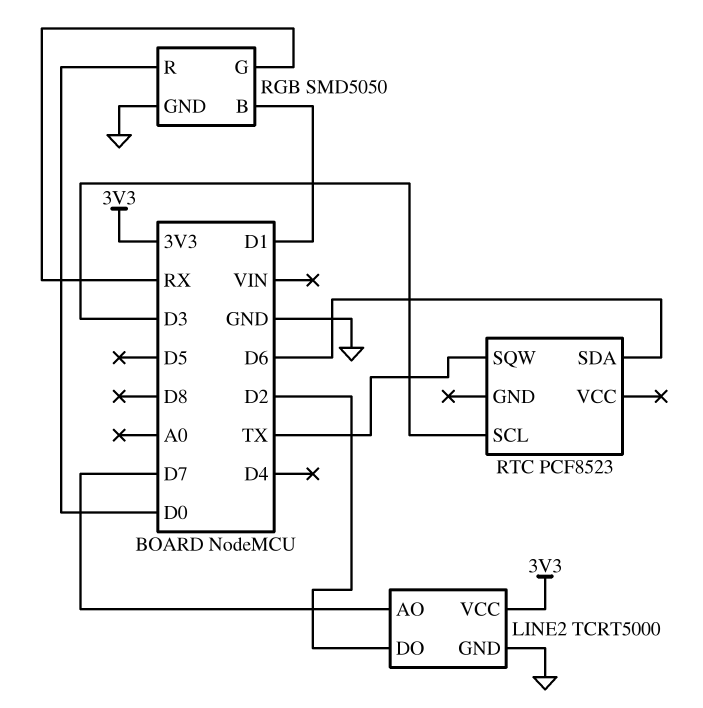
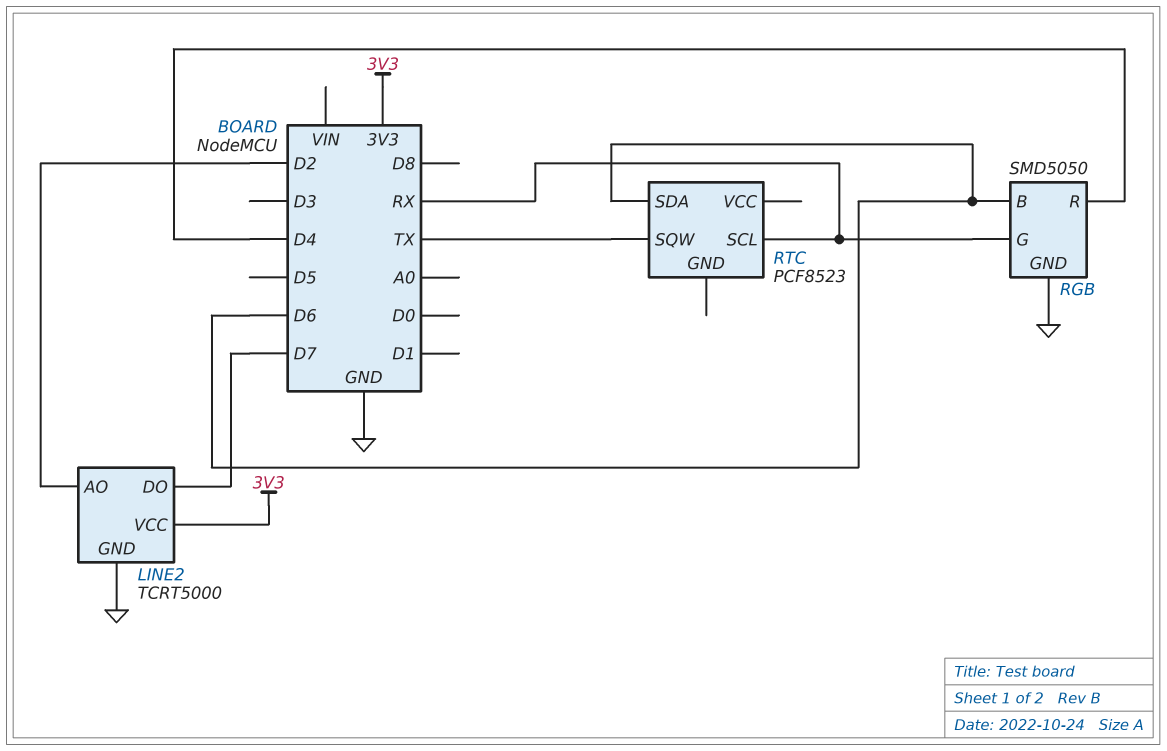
LINE2 pin AO: D7 -> D2
LINE2 pin DO: D2 -> D7
RGB pin B: D1 -> D6
RGB pin R: D0 -> D4
RTC pin SCL: D3 -> RX

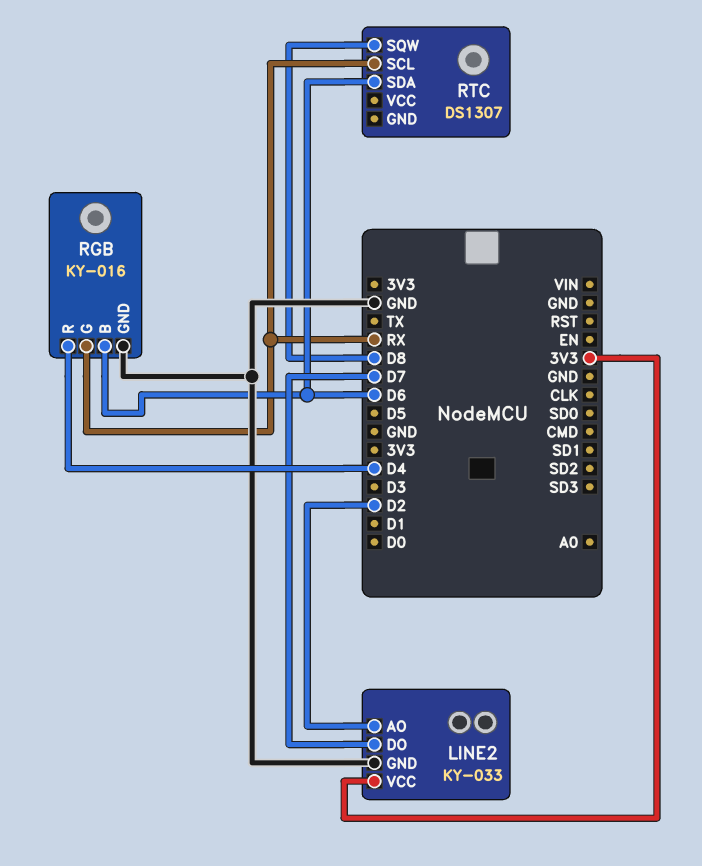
LINE2: TCRT5000 -> KY-033
RGB: SMD5050 -> KY-016
RTC: PCF8523 -> DS1307
RTC pin SQW: TX -> D8

